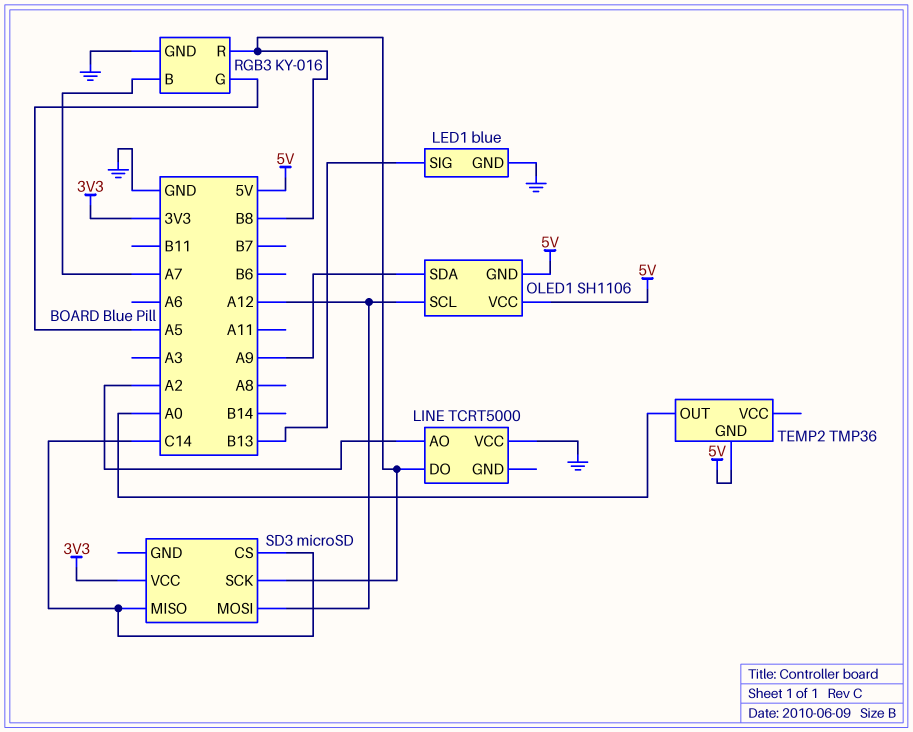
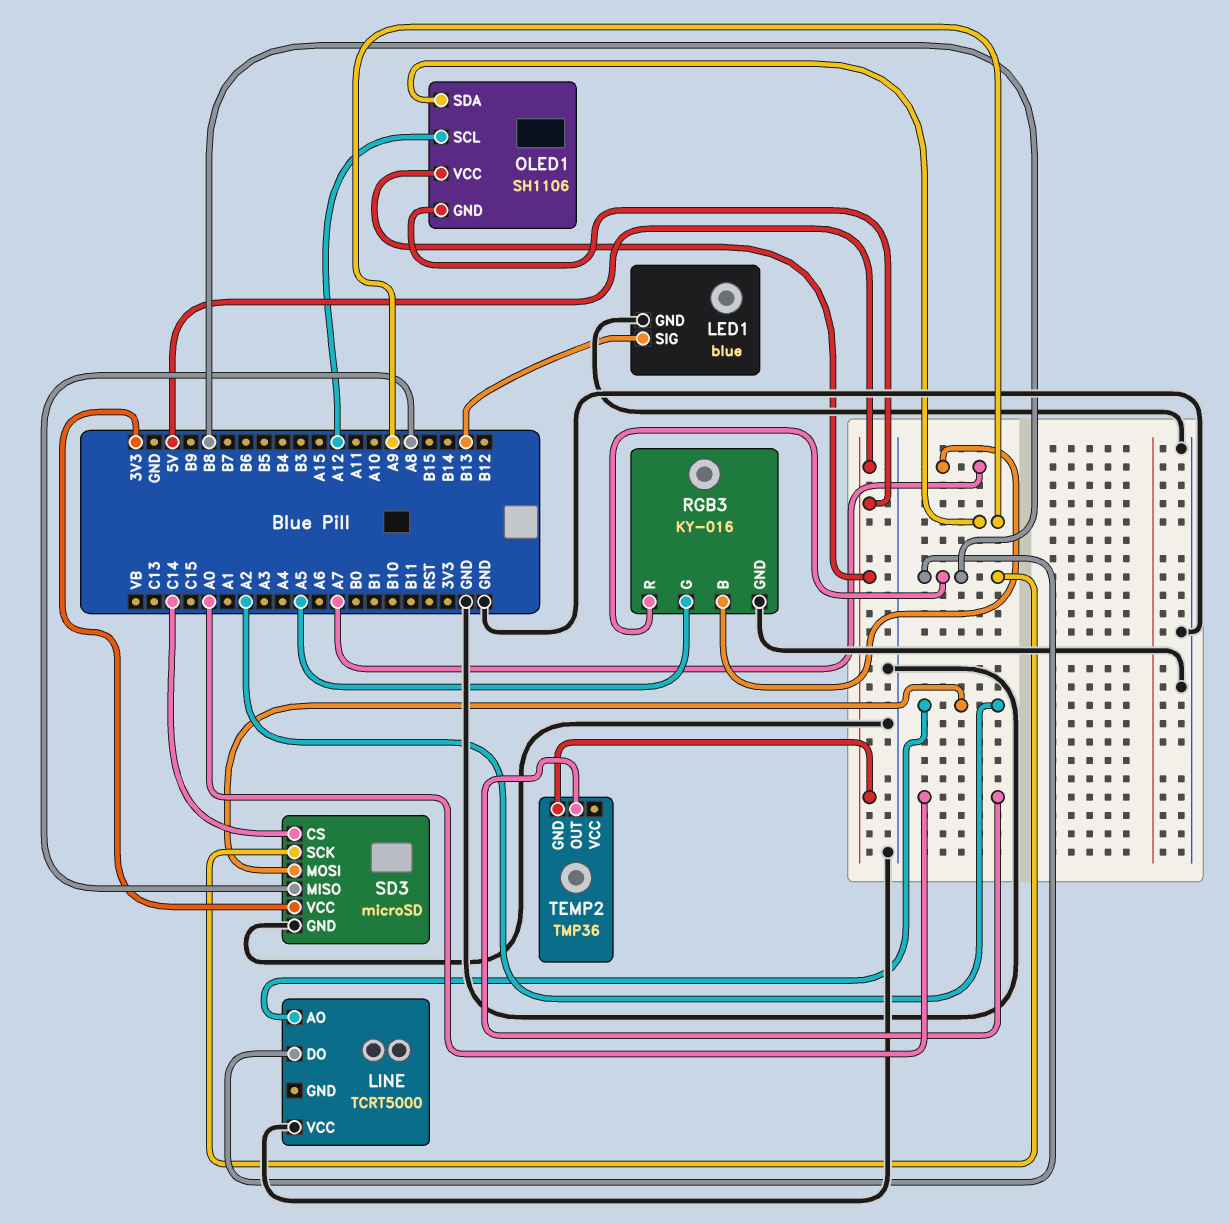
SD3 pin GND: none -> GND
SD3 pin MISO: C14 -> A8
SD3 pin MOSI: A12 -> A2

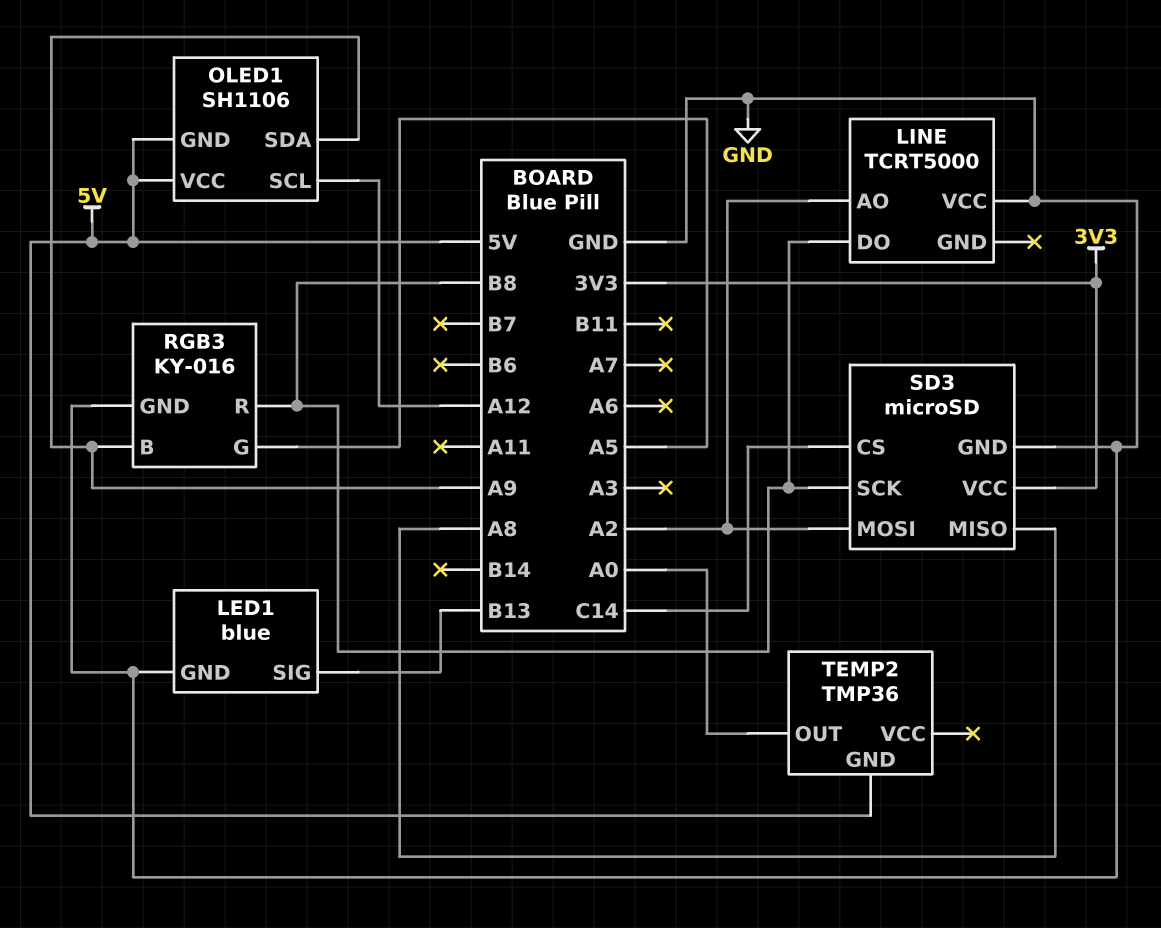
RGB3 pin B: A7 -> A9

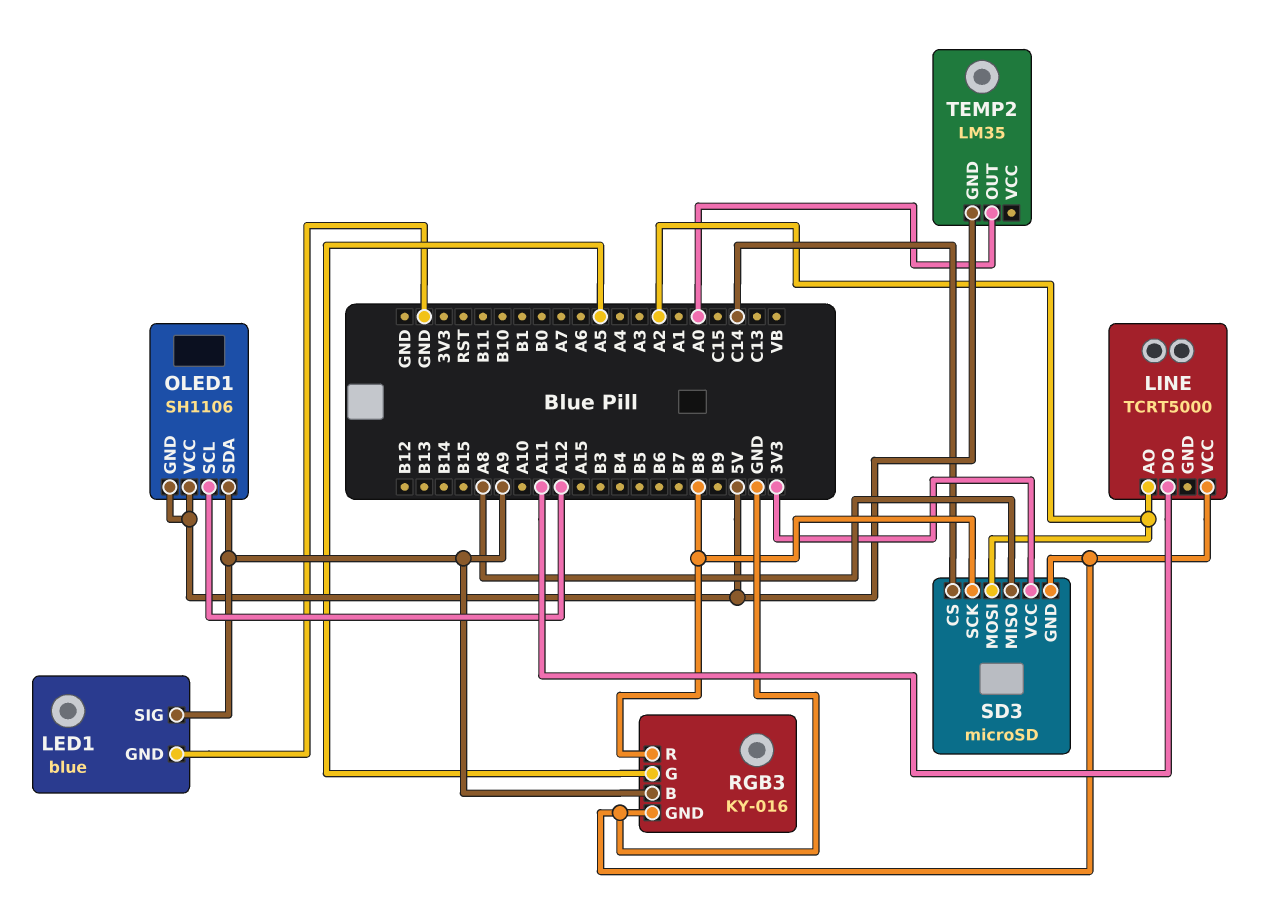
LED1 pin SIG: B13 -> A9
LINE pin DO: B8 -> A11
TEMP2: TMP36 -> LM35

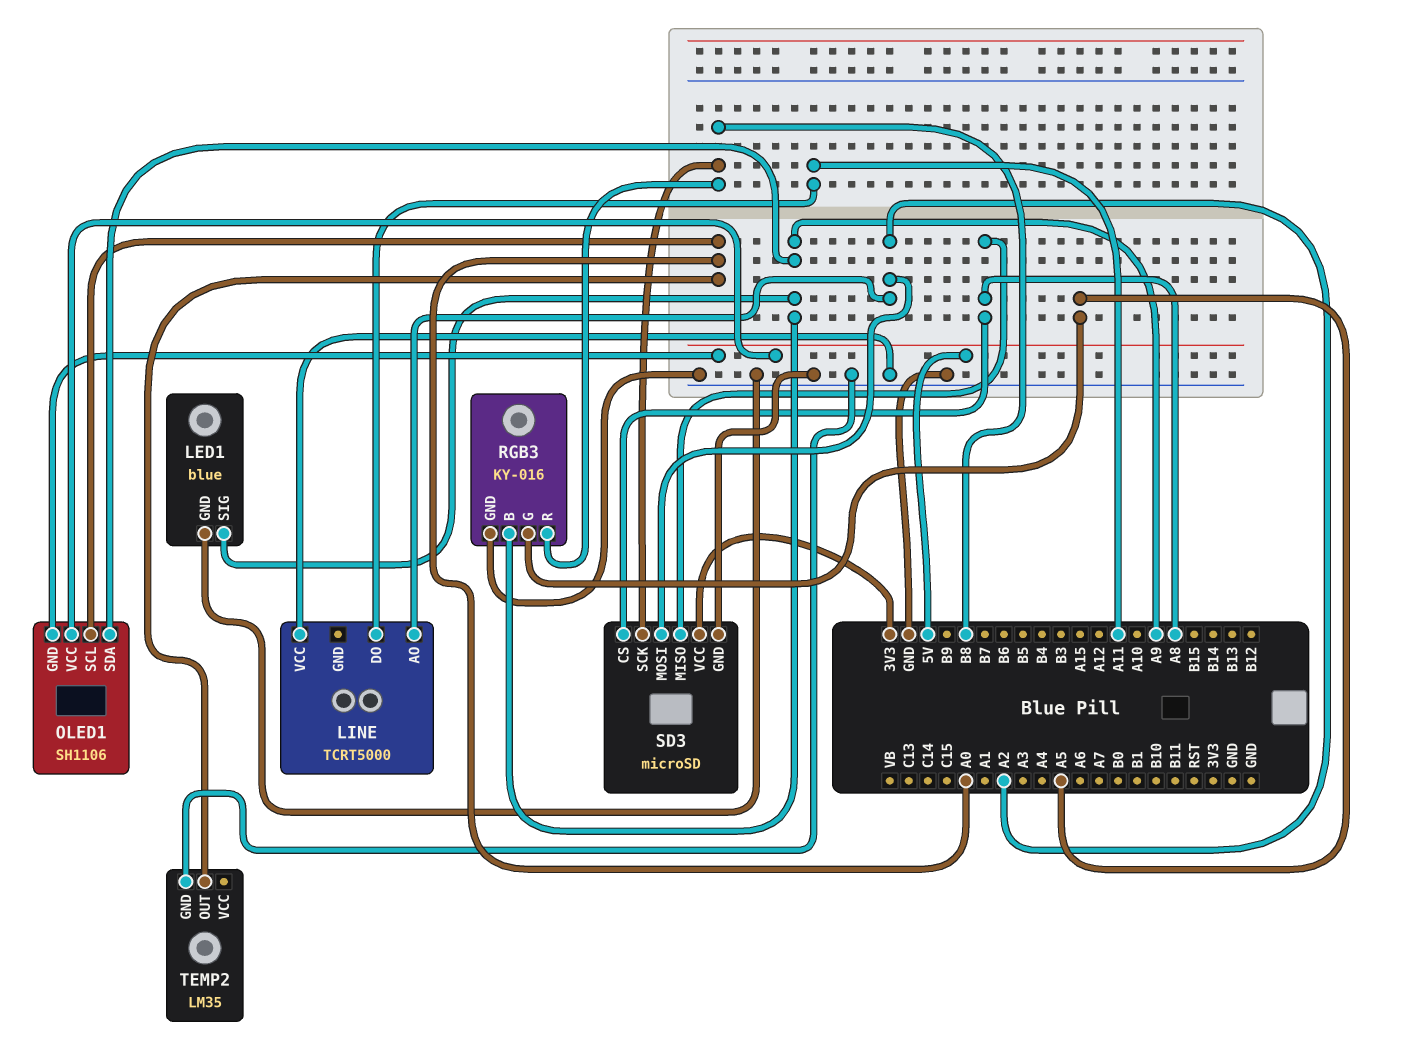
OLED1 pin SCL: A12 -> A0
SD3 pin CS: C14 -> A8
TEMP2 pin GND: 5V -> GND

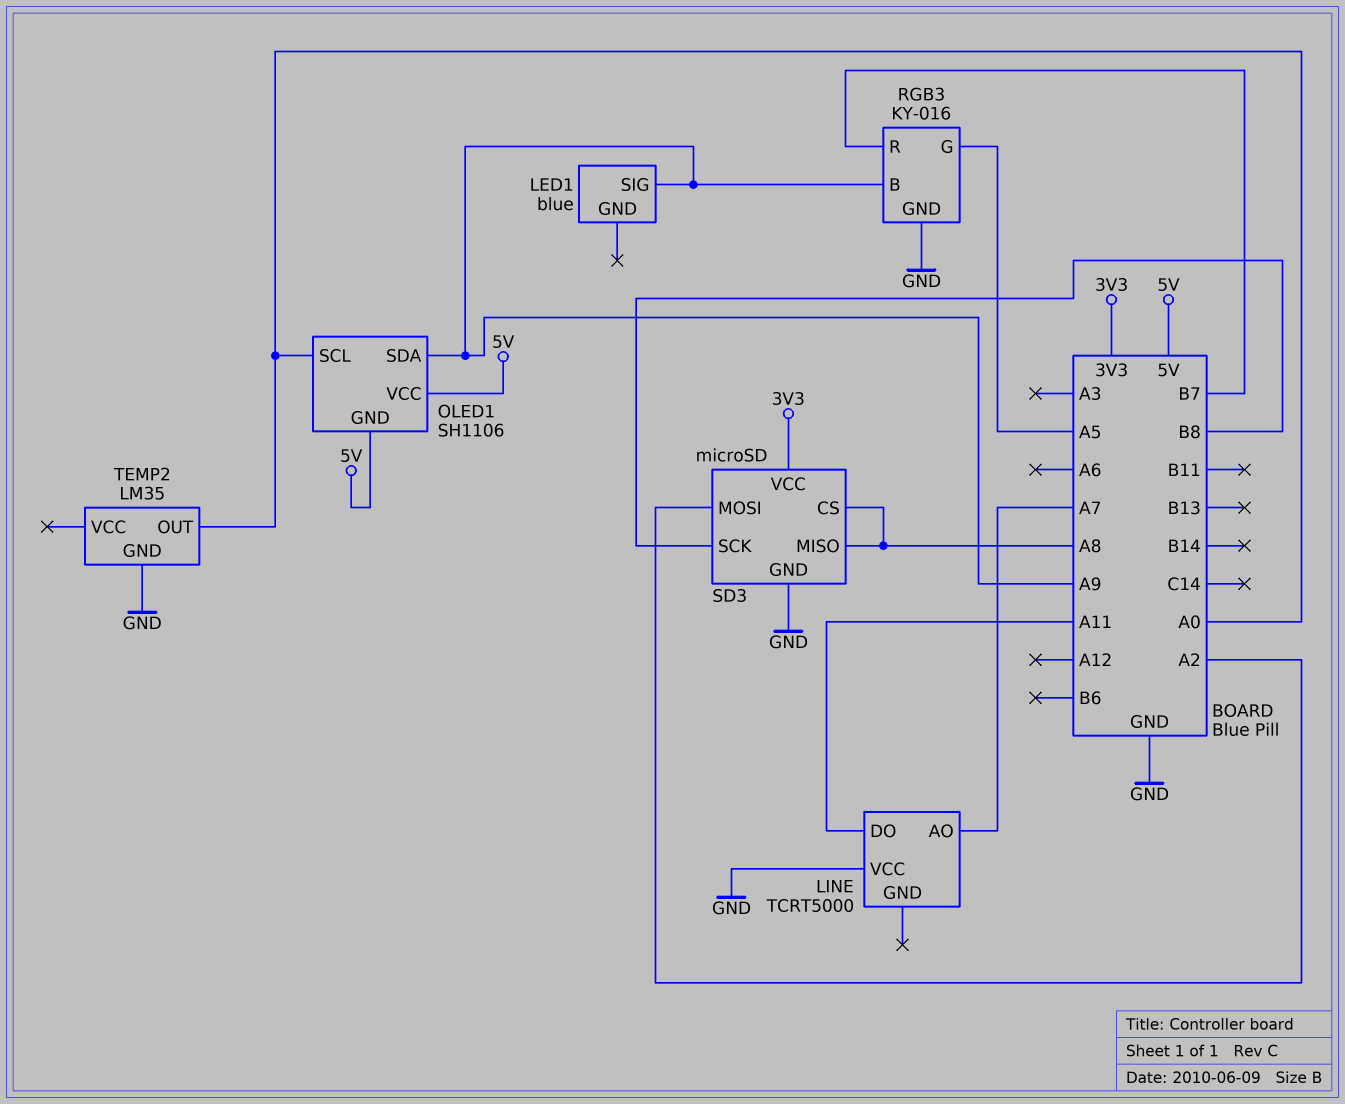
LED1 pin GND: GND -> none
LINE pin AO: A2 -> A7
RGB3 pin R: B8 -> B7

